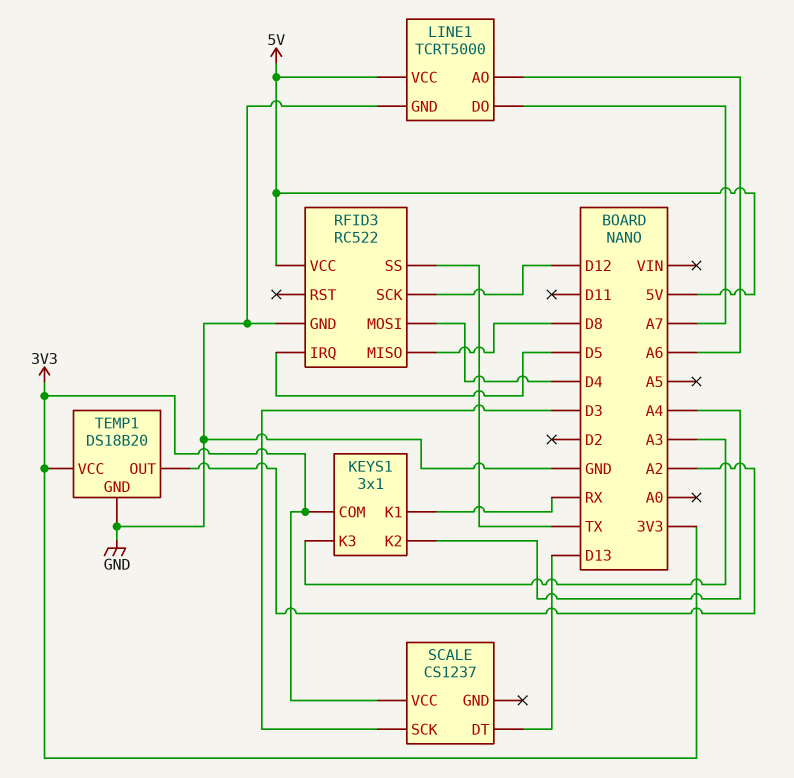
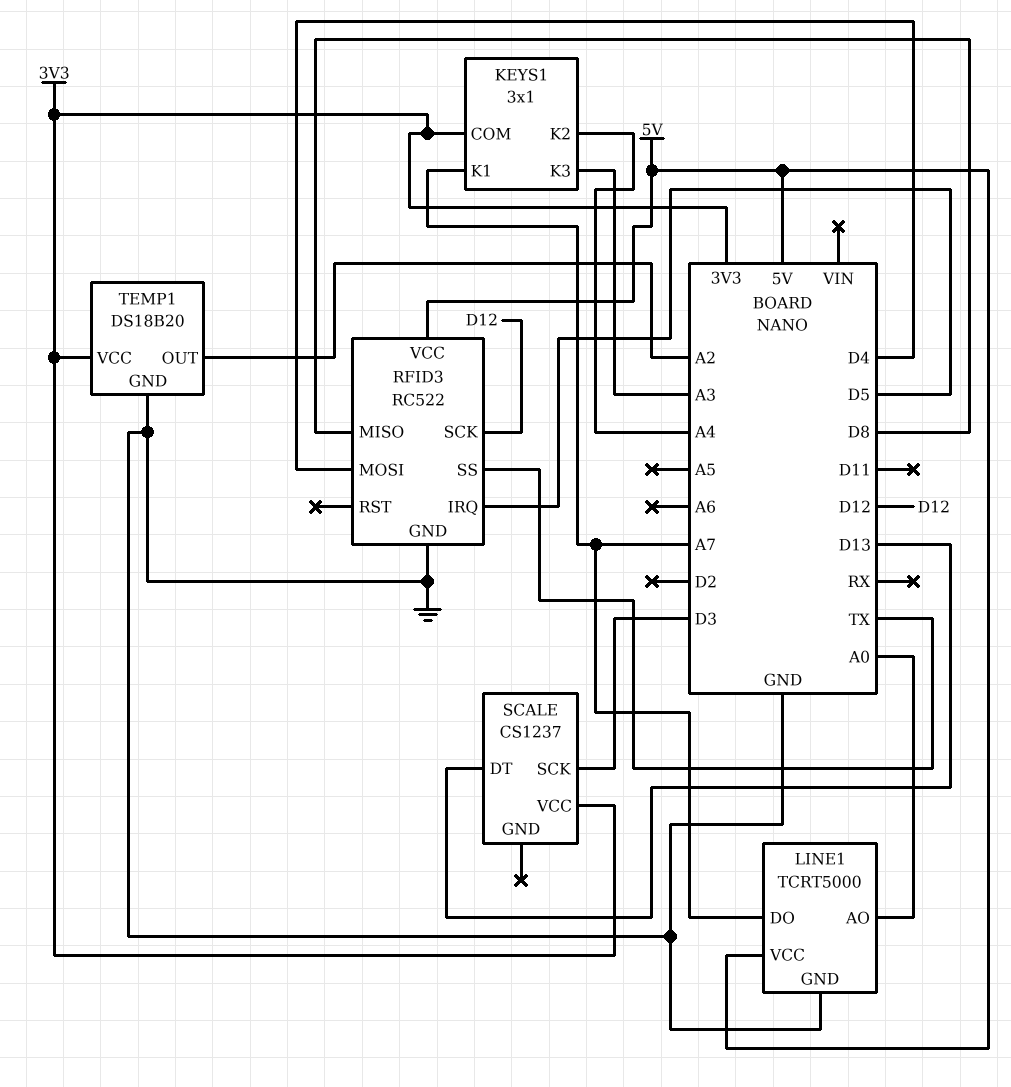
KEYS1 pin K1: RX -> A7
LINE1 pin AO: A6 -> A0

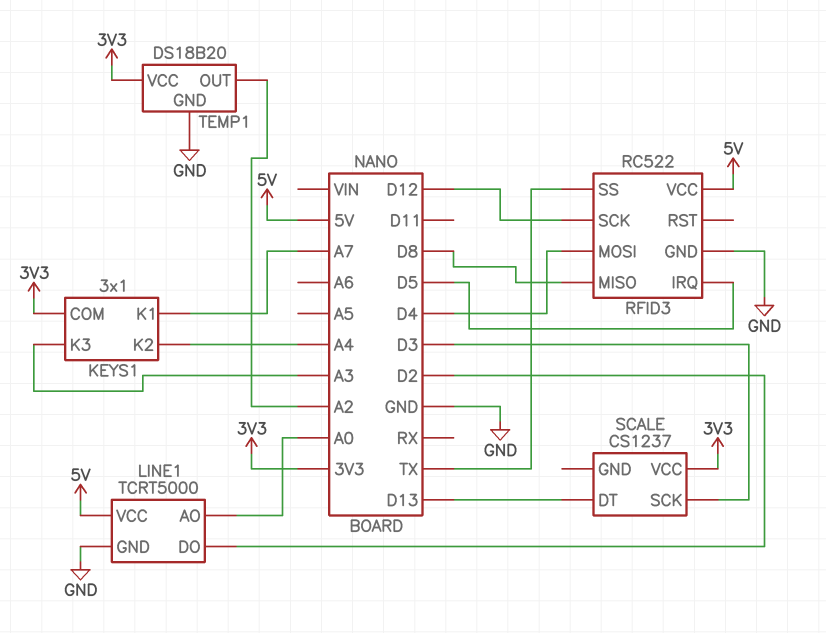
LINE1 pin DO: A7 -> D2

